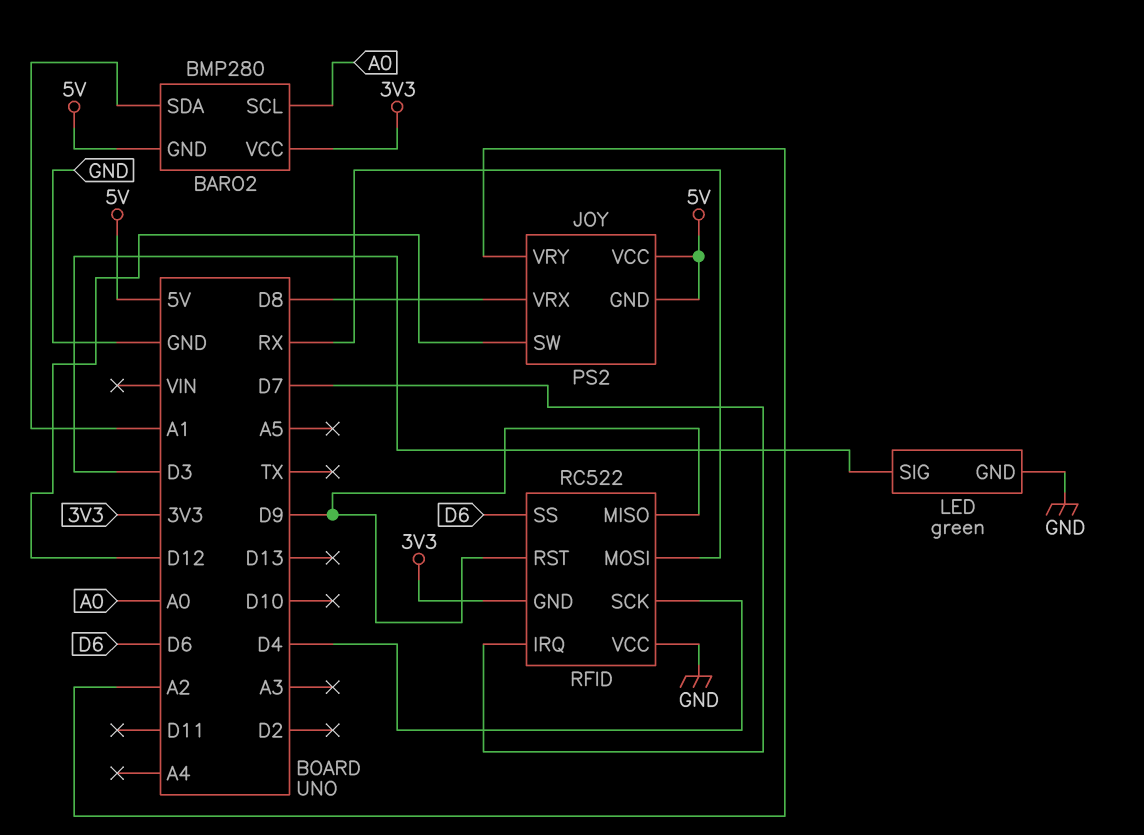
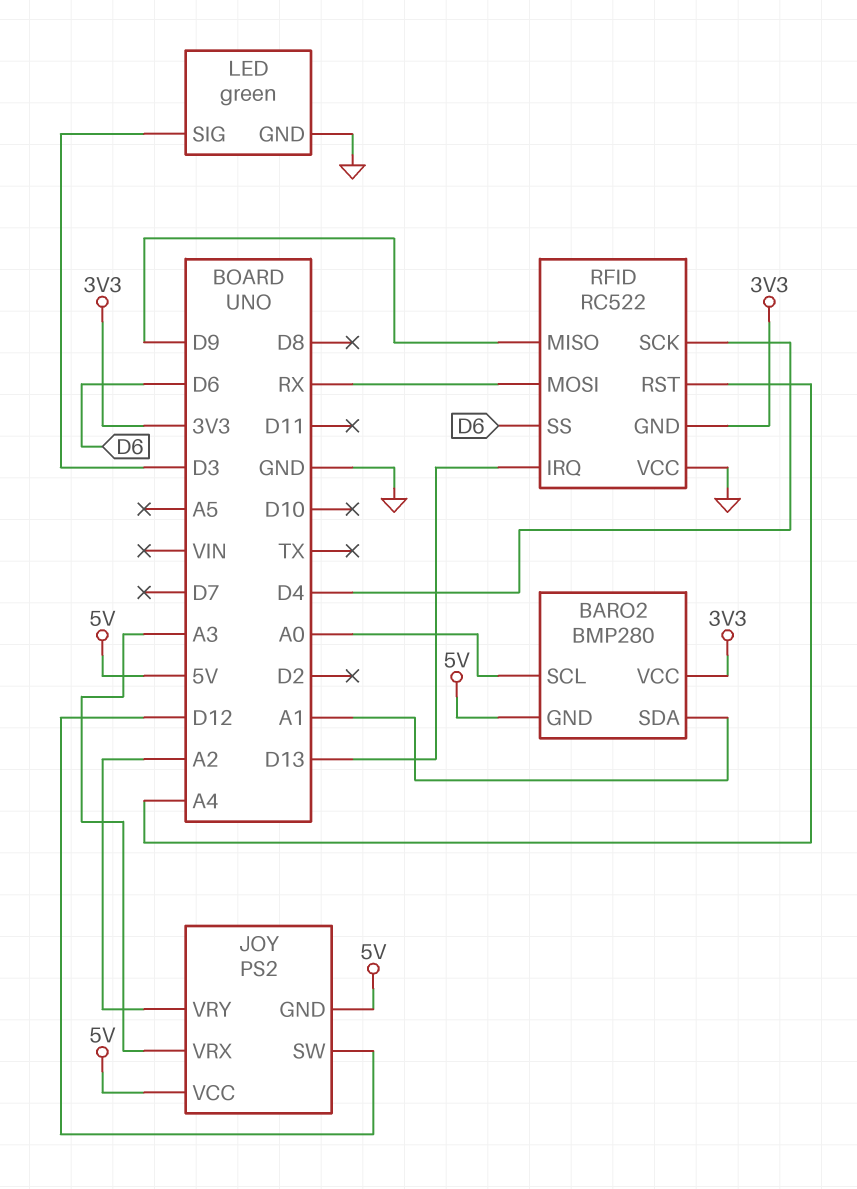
JOY pin VRX: D8 -> A3
RFID pin IRQ: D7 -> D13
RFID pin RST: D9 -> A4

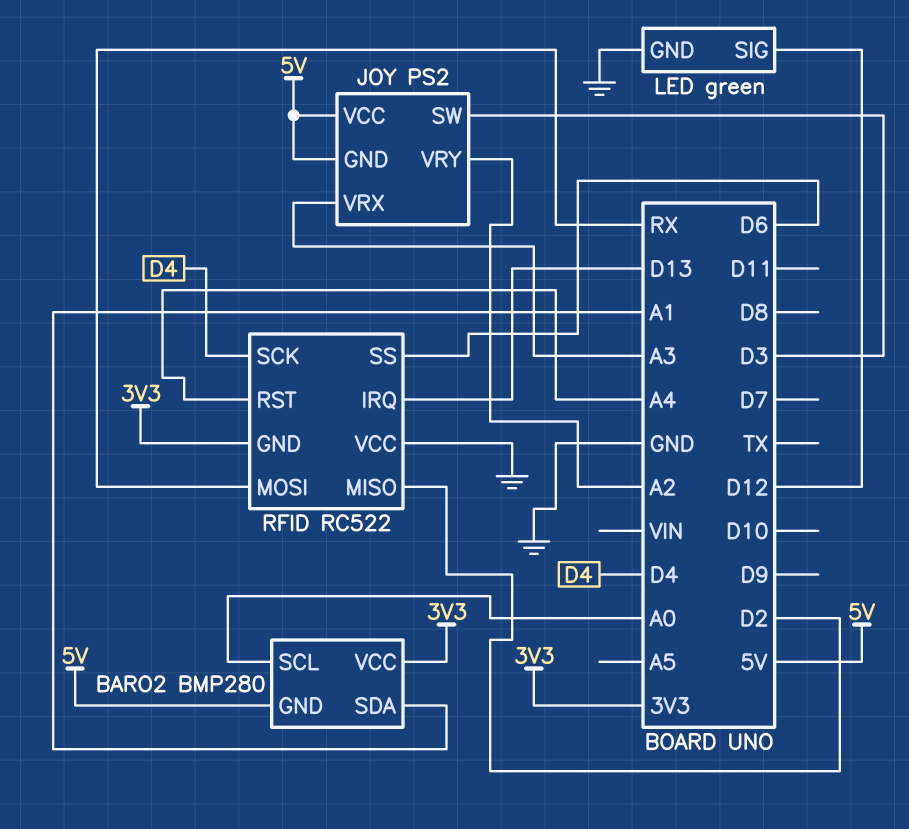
JOY pin SW: D12 -> D3
LED pin SIG: D3 -> D12
RFID pin MISO: D9 -> D2

